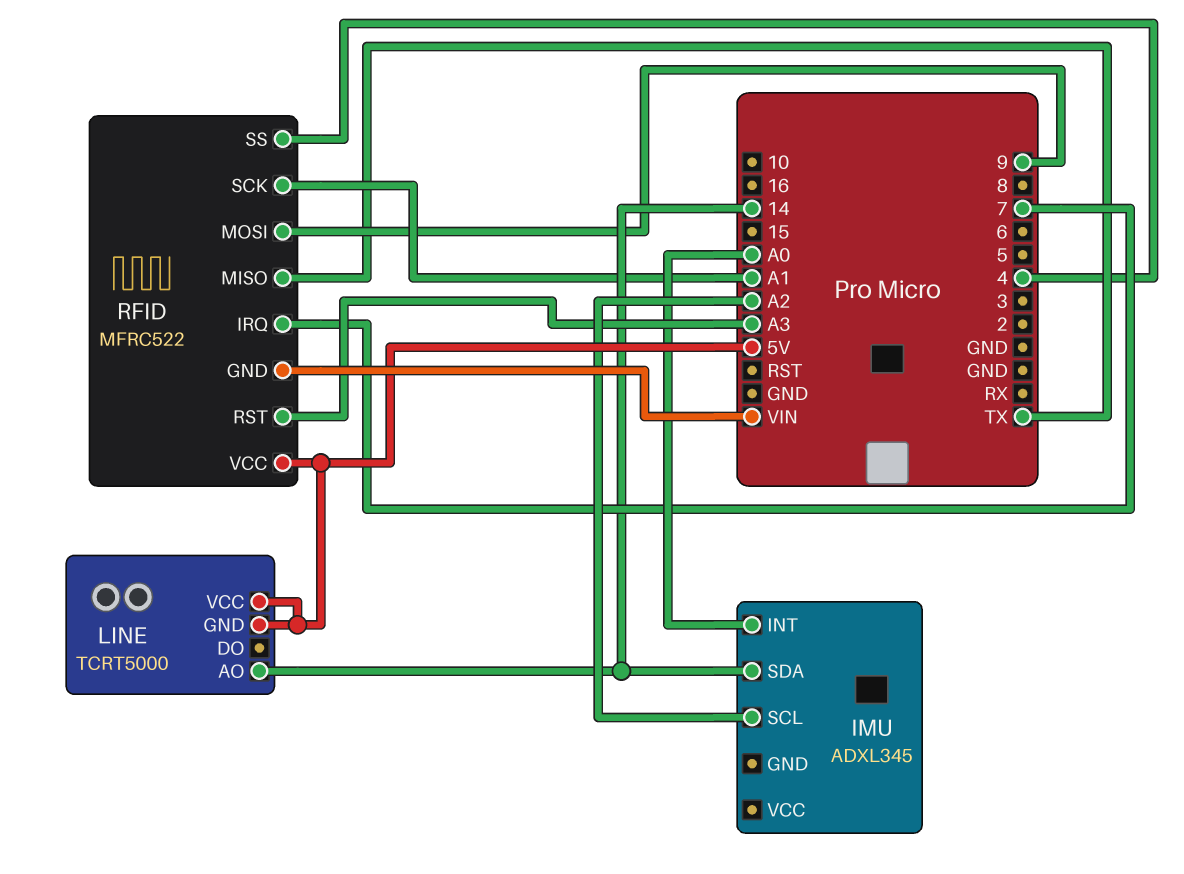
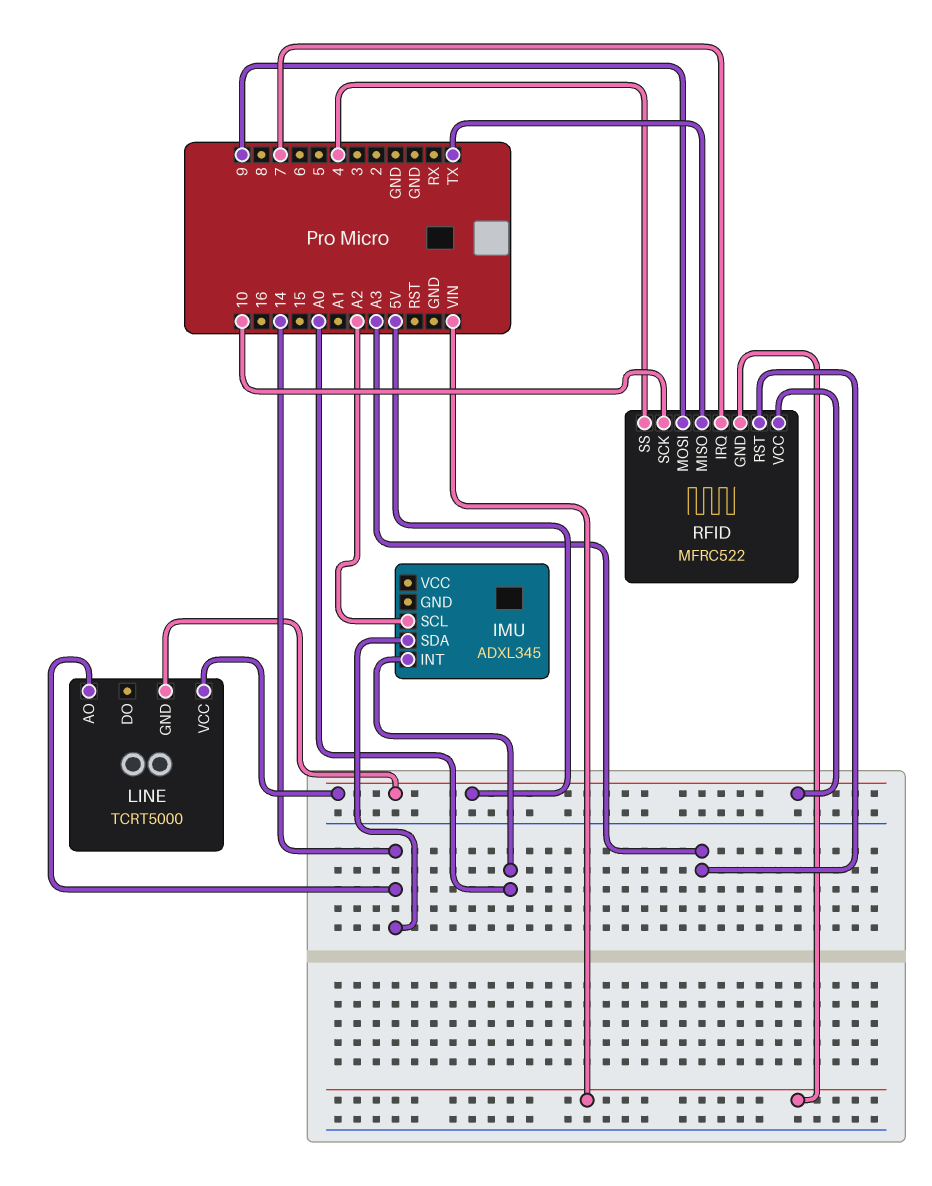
RFID pin SCK: A1 -> 10

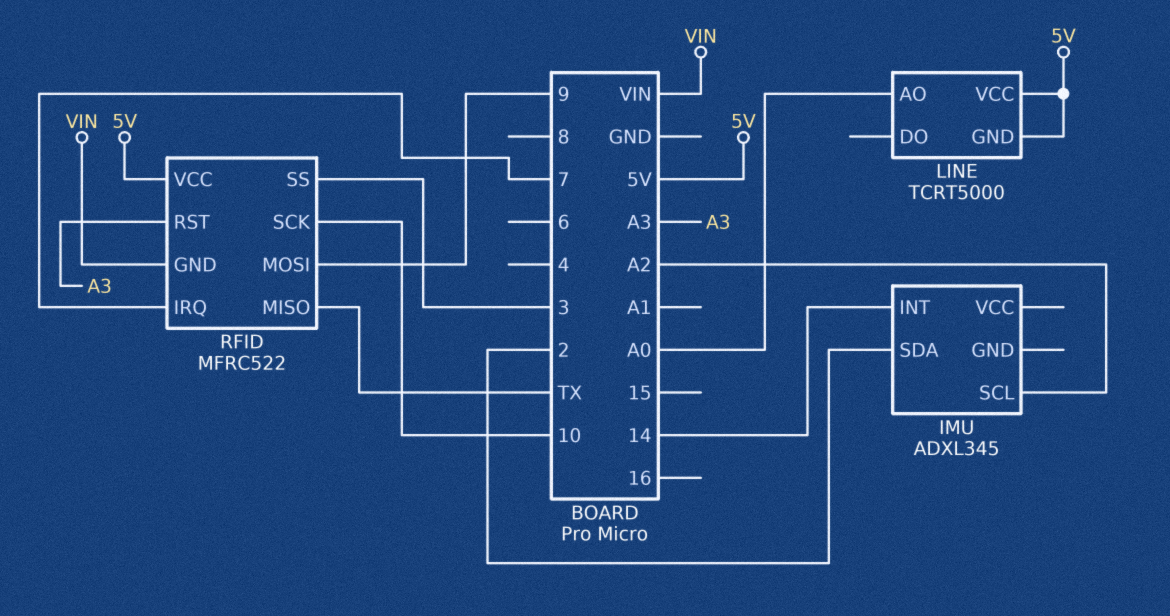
IMU pin INT: A0 -> 14
IMU pin SDA: 14 -> 2
LINE pin AO: 14 -> A0
RFID pin SS: 4 -> 3

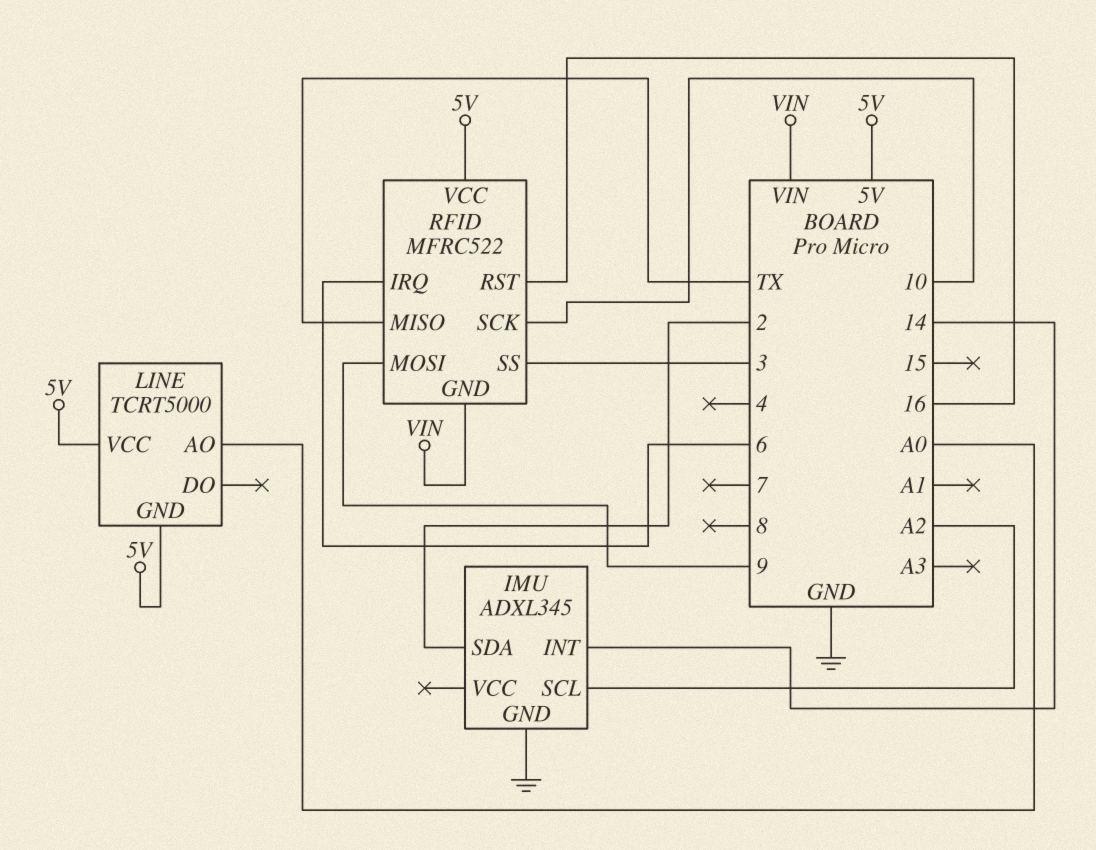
IMU pin GND: none -> GND
RFID pin IRQ: 7 -> 6
RFID pin RST: A3 -> 16

